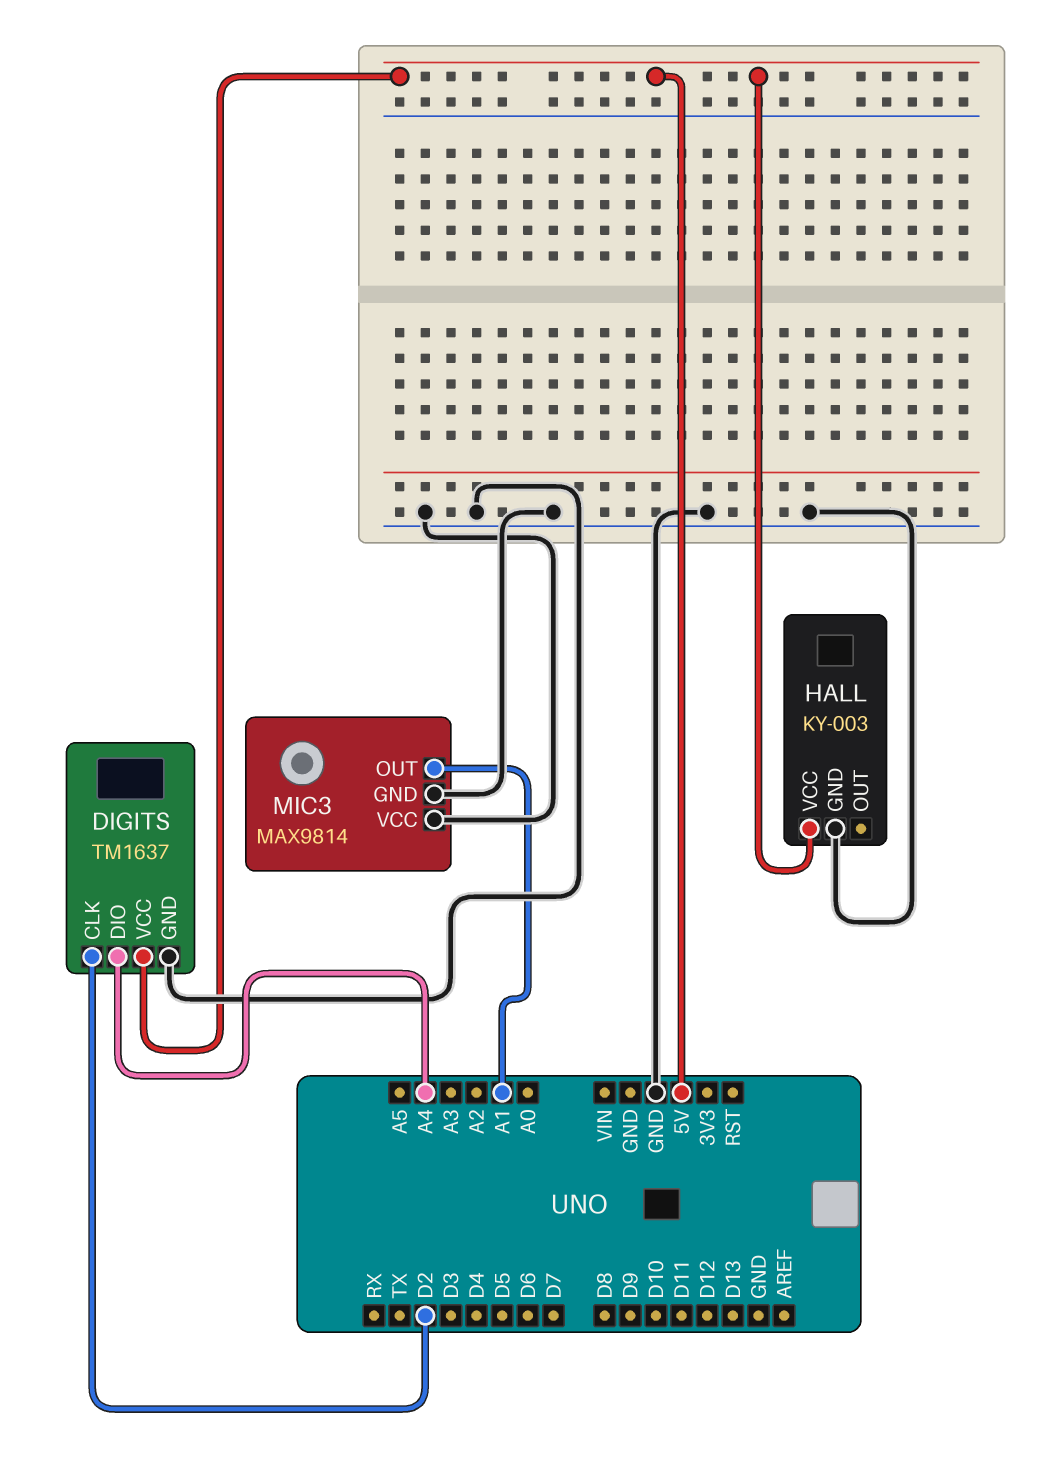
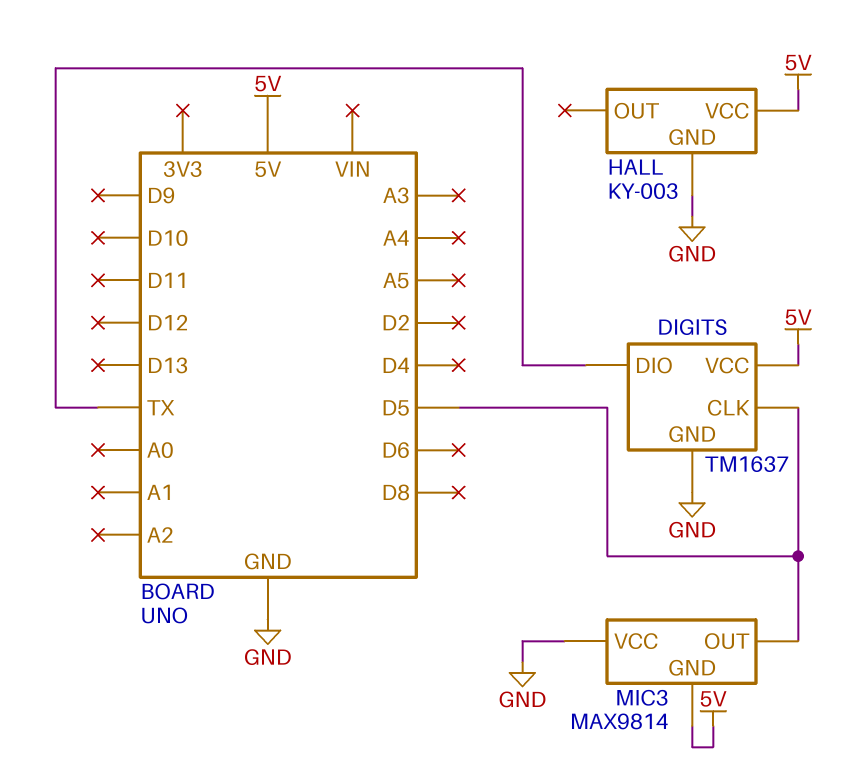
DIGITS pin CLK: D2 -> D5
DIGITS pin DIO: A4 -> TX
MIC3 pin GND: GND -> 5V
MIC3 pin OUT: A1 -> D5

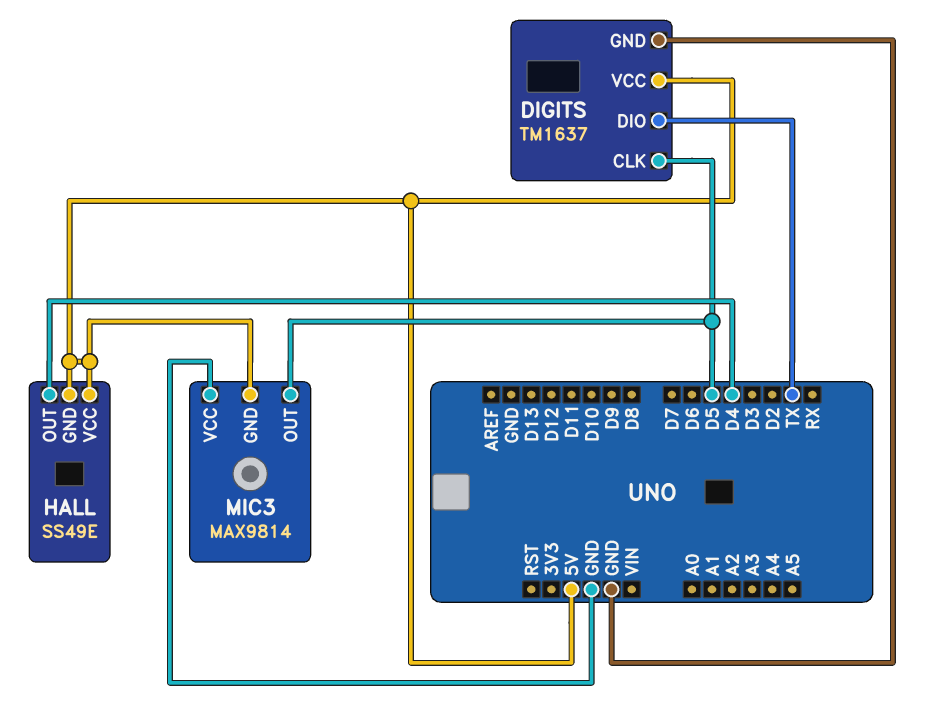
HALL: KY-003 -> SS49E
HALL pin GND: GND -> 5V
HALL pin OUT: none -> D4

